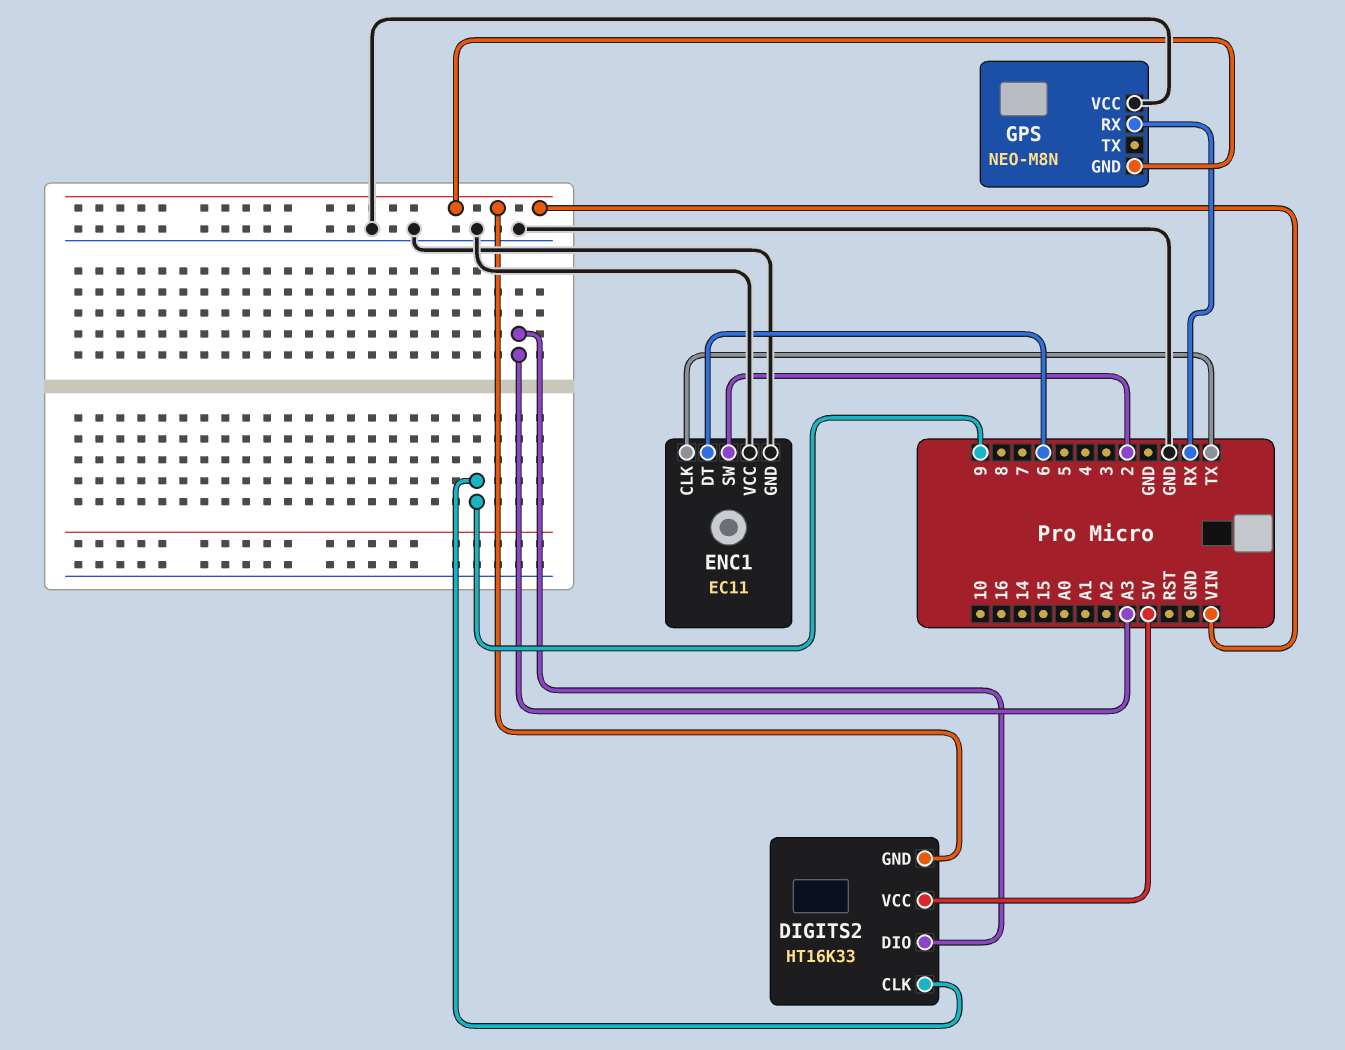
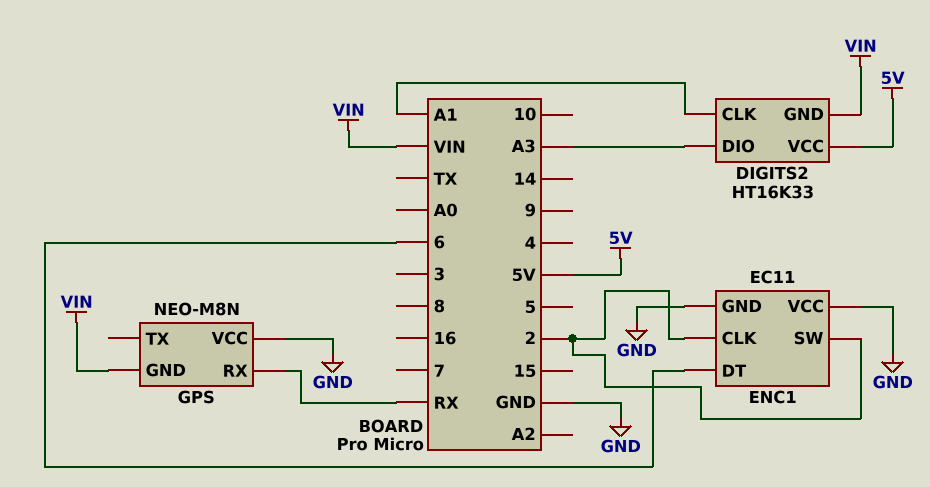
DIGITS2 pin CLK: 9 -> A1
ENC1 pin CLK: TX -> 2

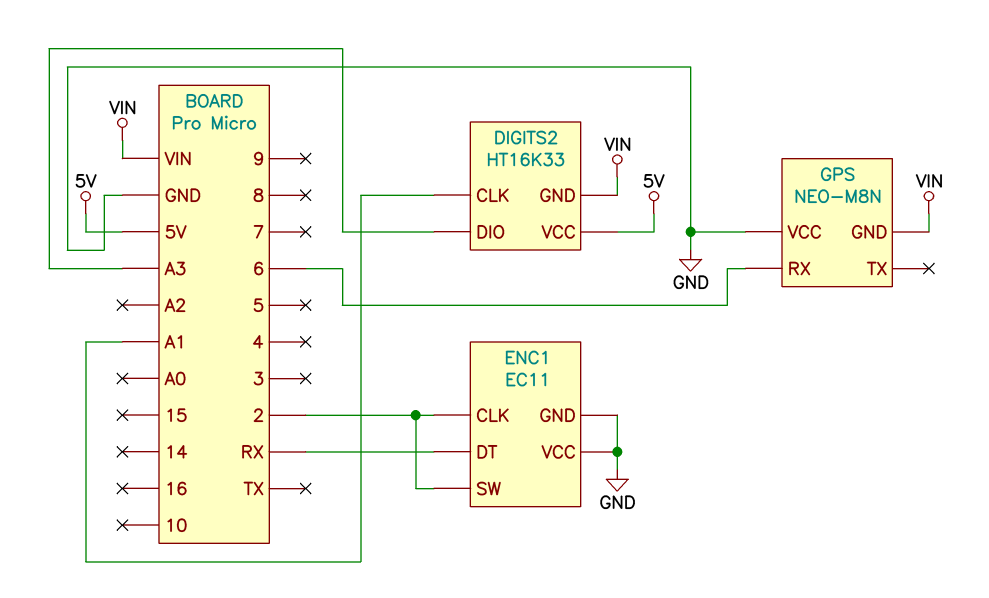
ENC1 pin DT: 6 -> RX
GPS pin RX: RX -> 6

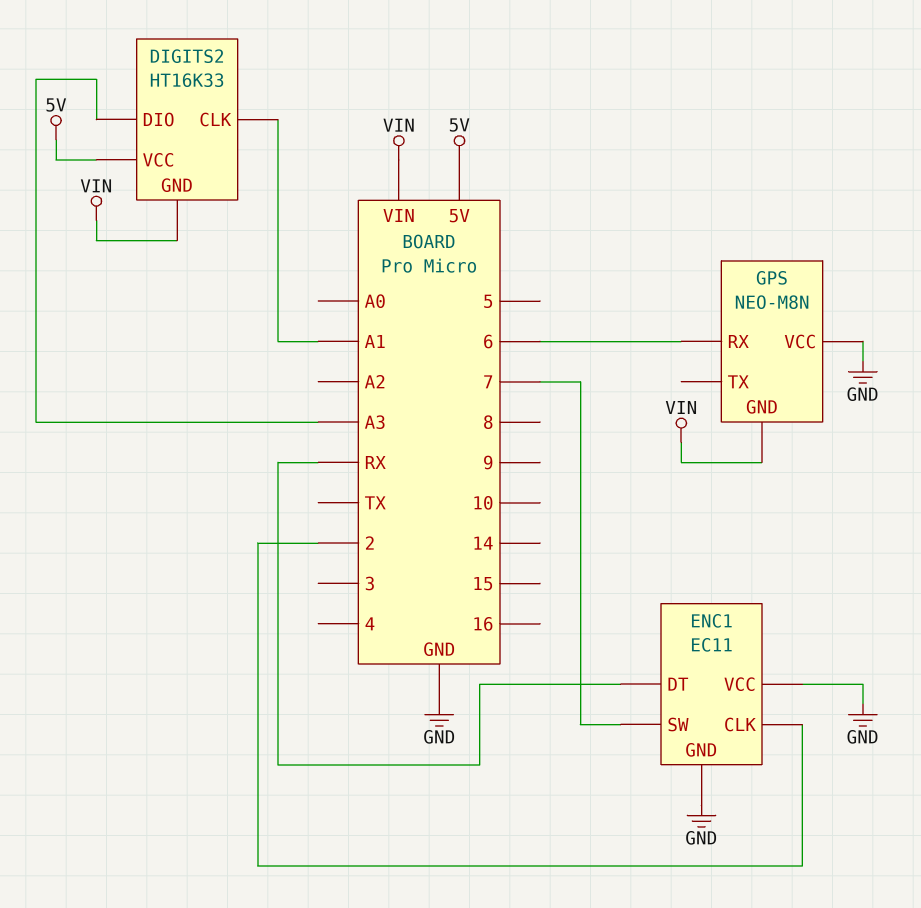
ENC1 pin SW: 2 -> 7

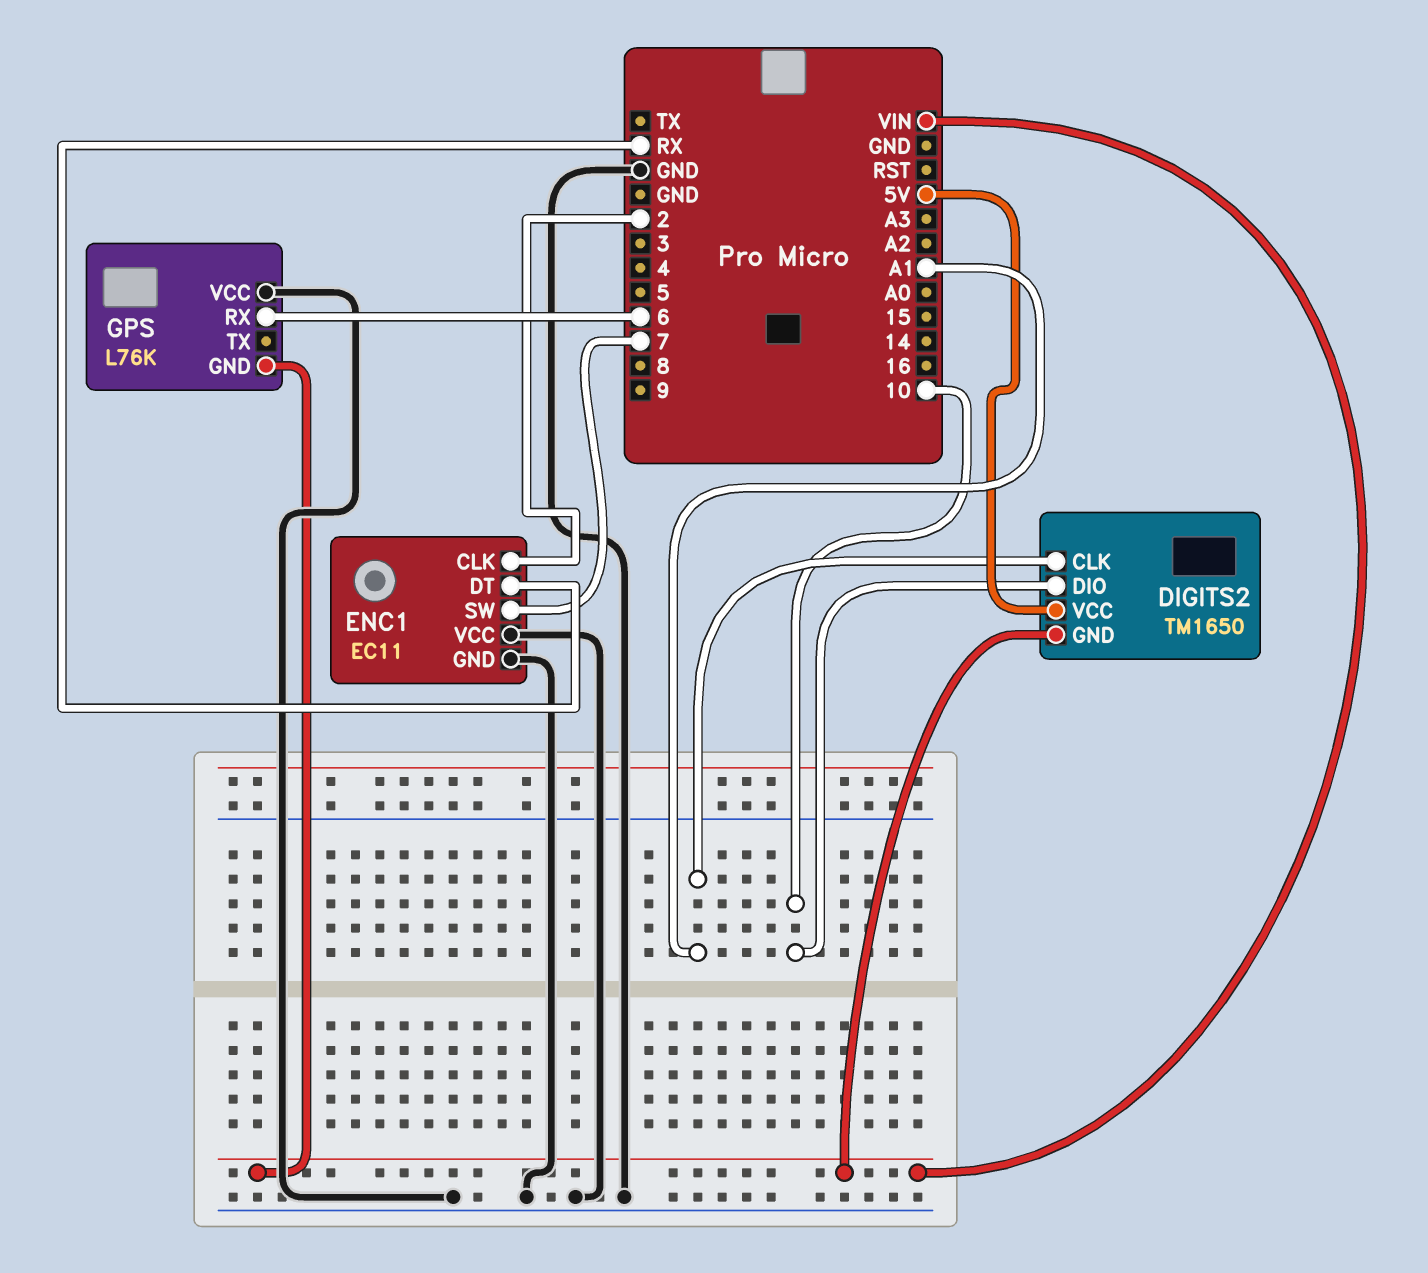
DIGITS2: HT16K33 -> TM1650
DIGITS2 pin DIO: A3 -> 10
GPS: NEO-M8N -> L76K

